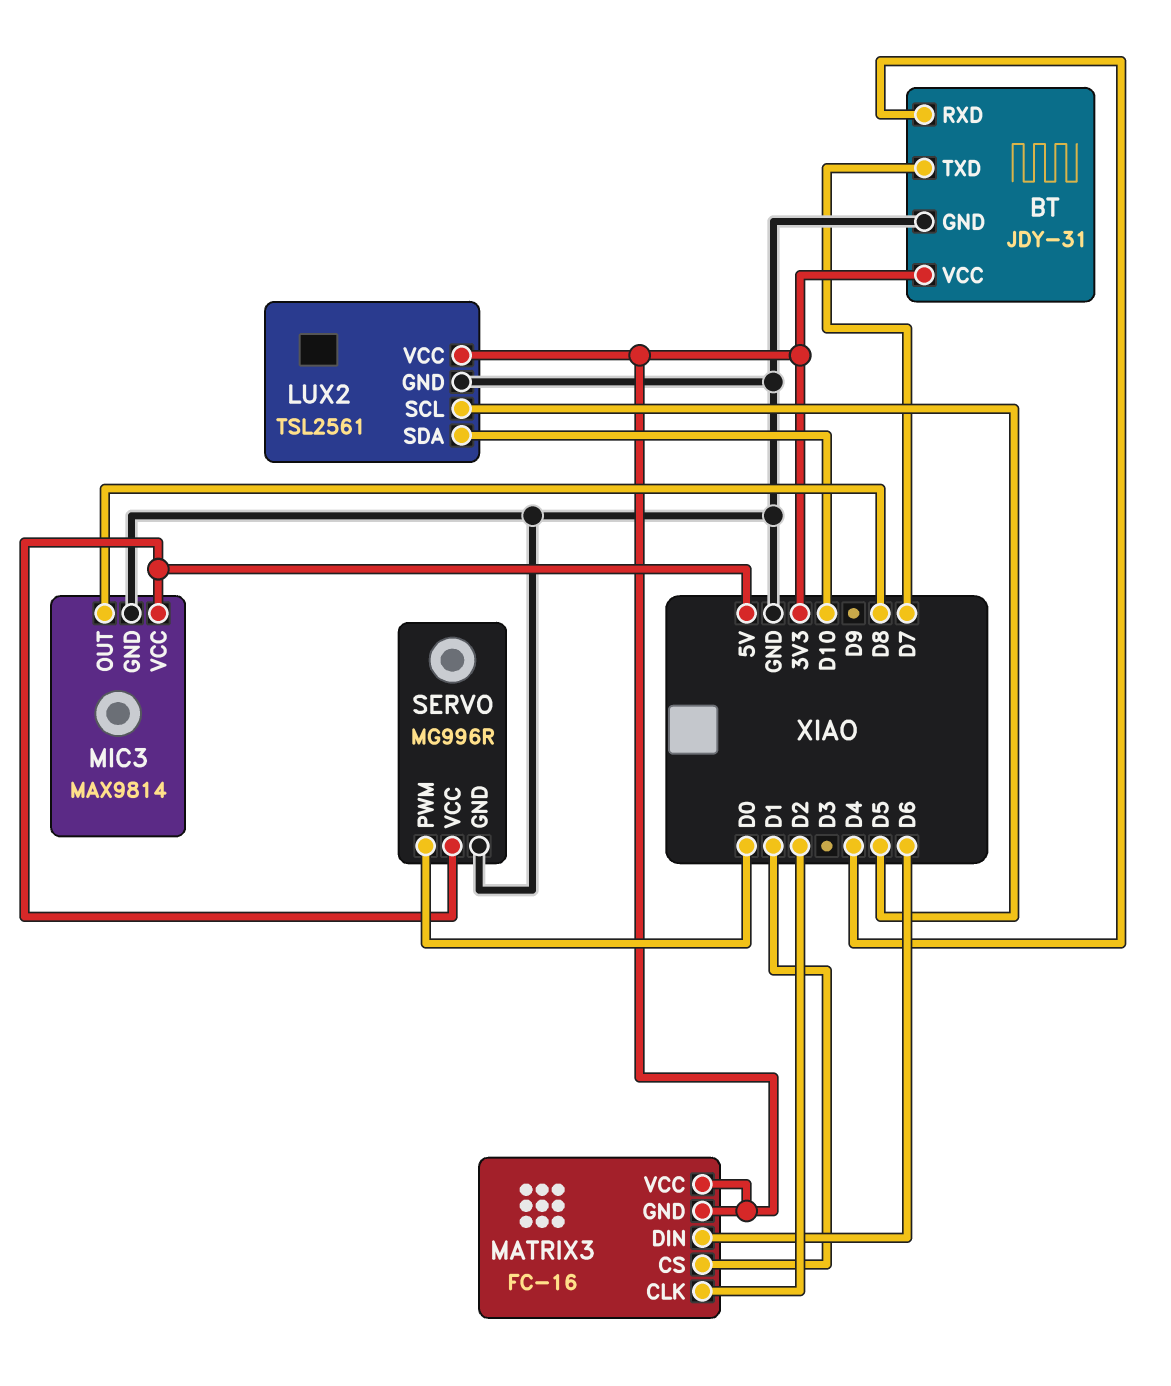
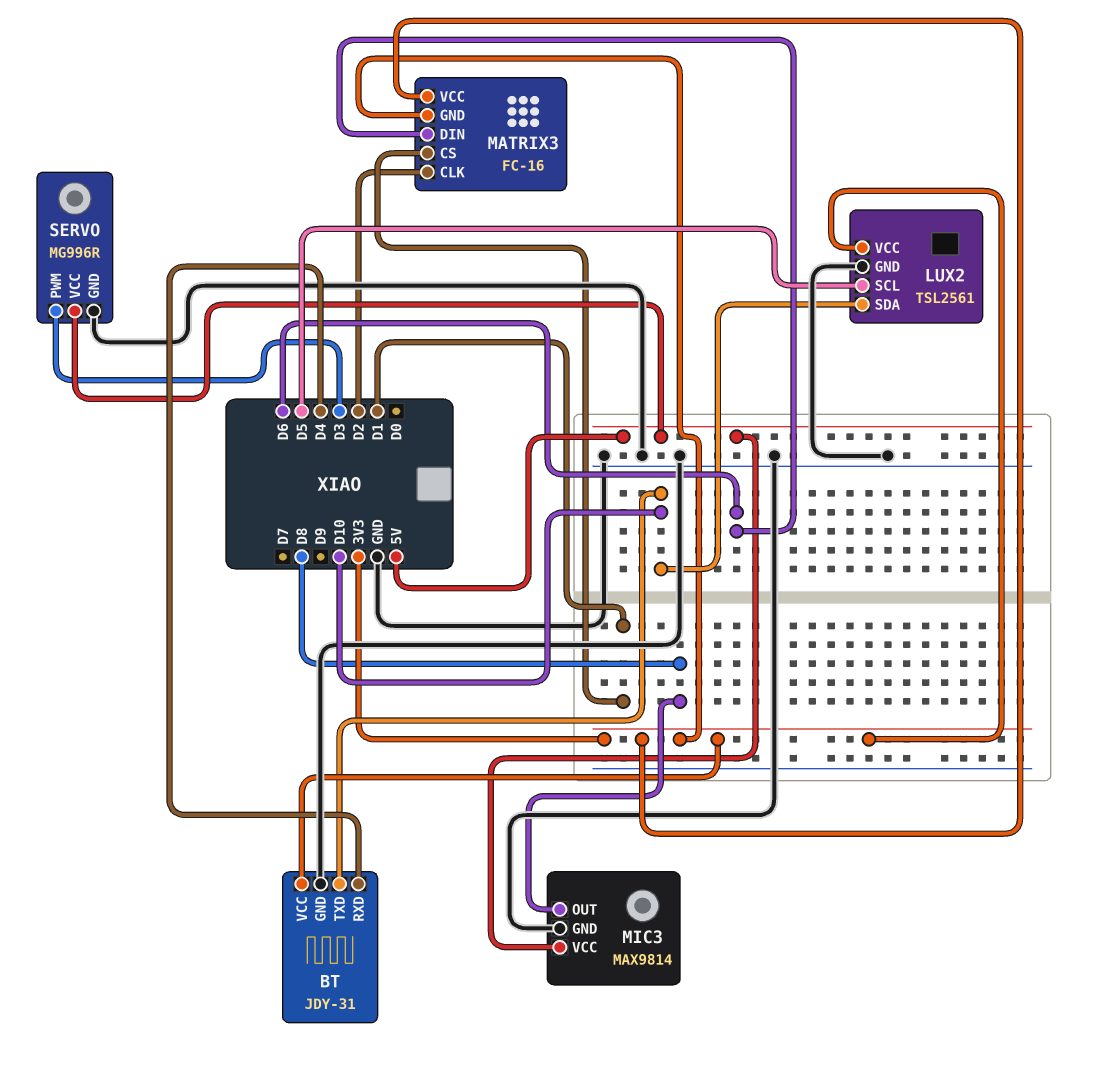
BT pin TXD: D7 -> D10
SERVO pin PWM: D0 -> D3

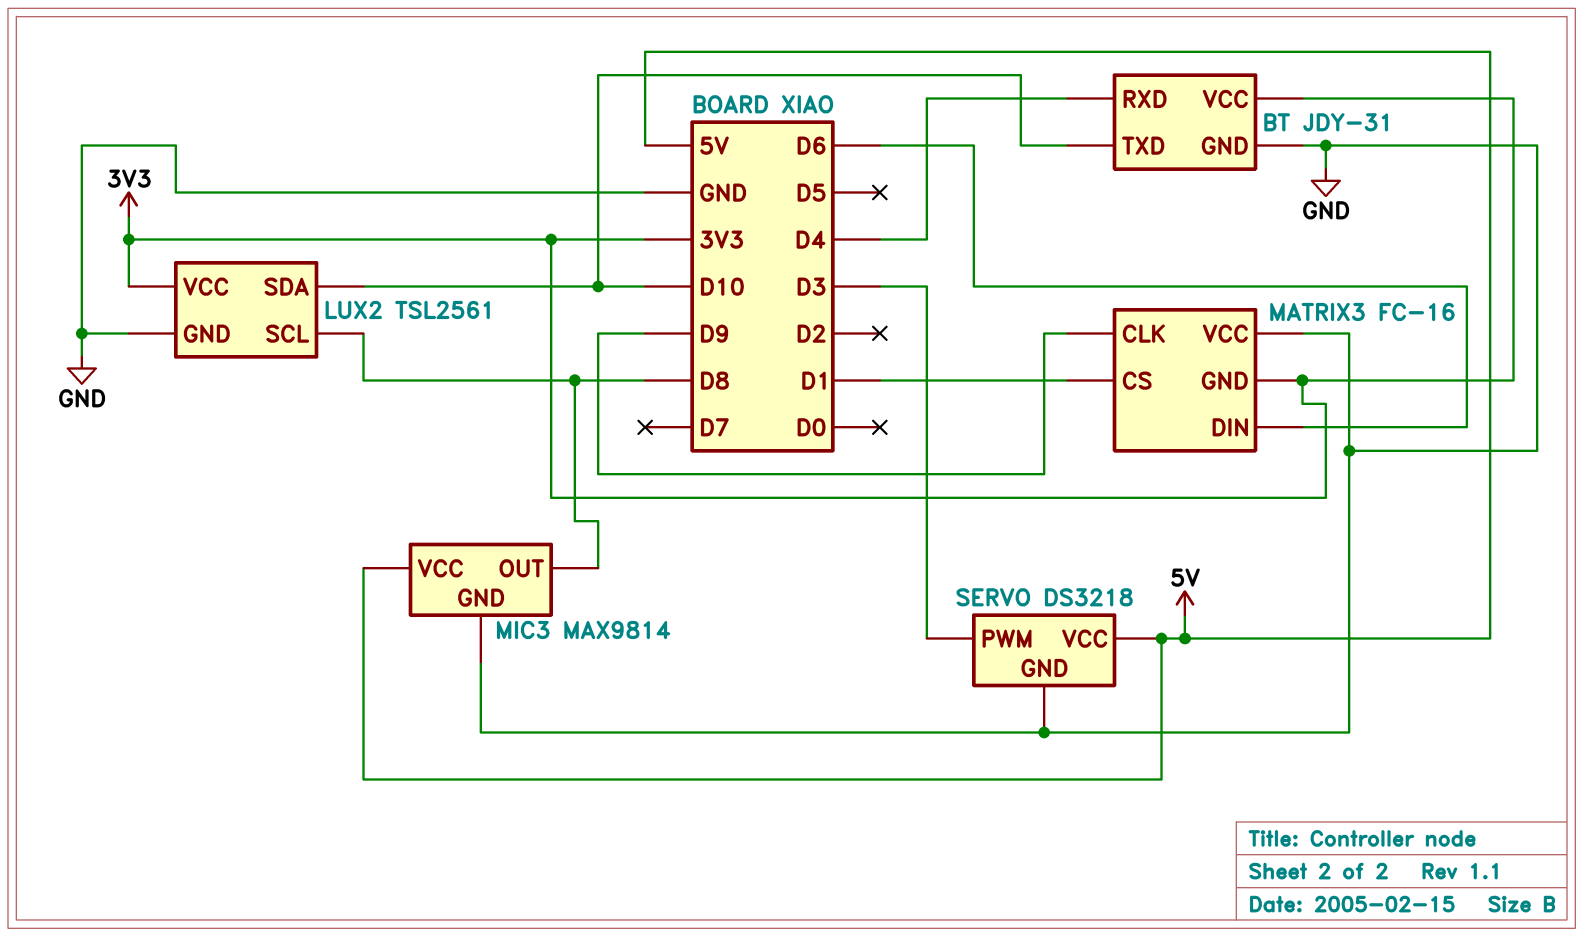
LUX2 pin SCL: D5 -> D8
MATRIX3 pin CLK: D2 -> D9
MATRIX3 pin VCC: 3V3 -> GND
SERVO: MG996R -> DS3218

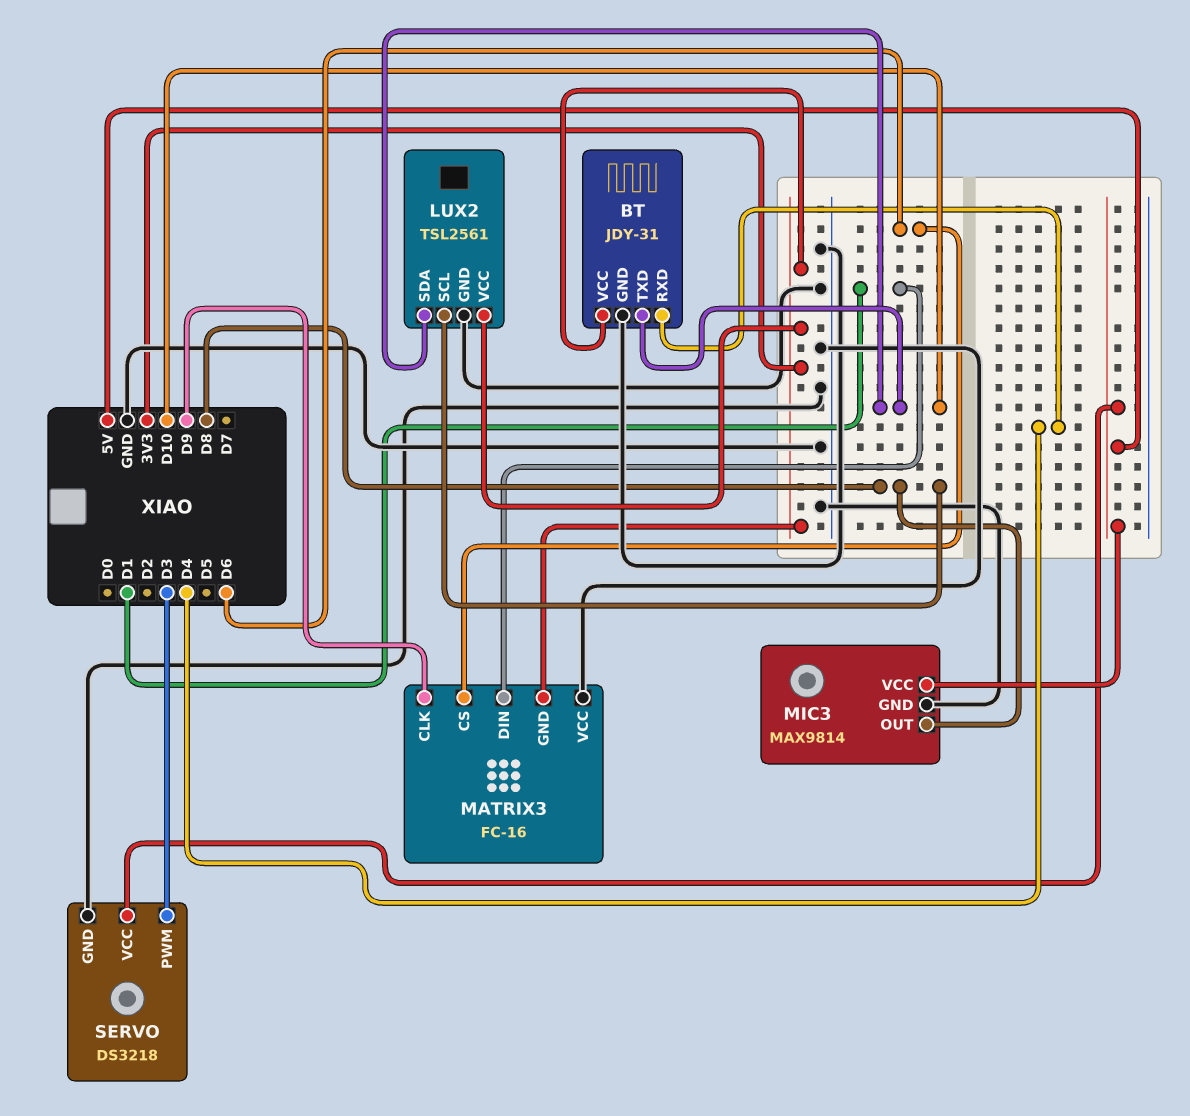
MATRIX3 pin CS: D1 -> D6
MATRIX3 pin DIN: D6 -> D1

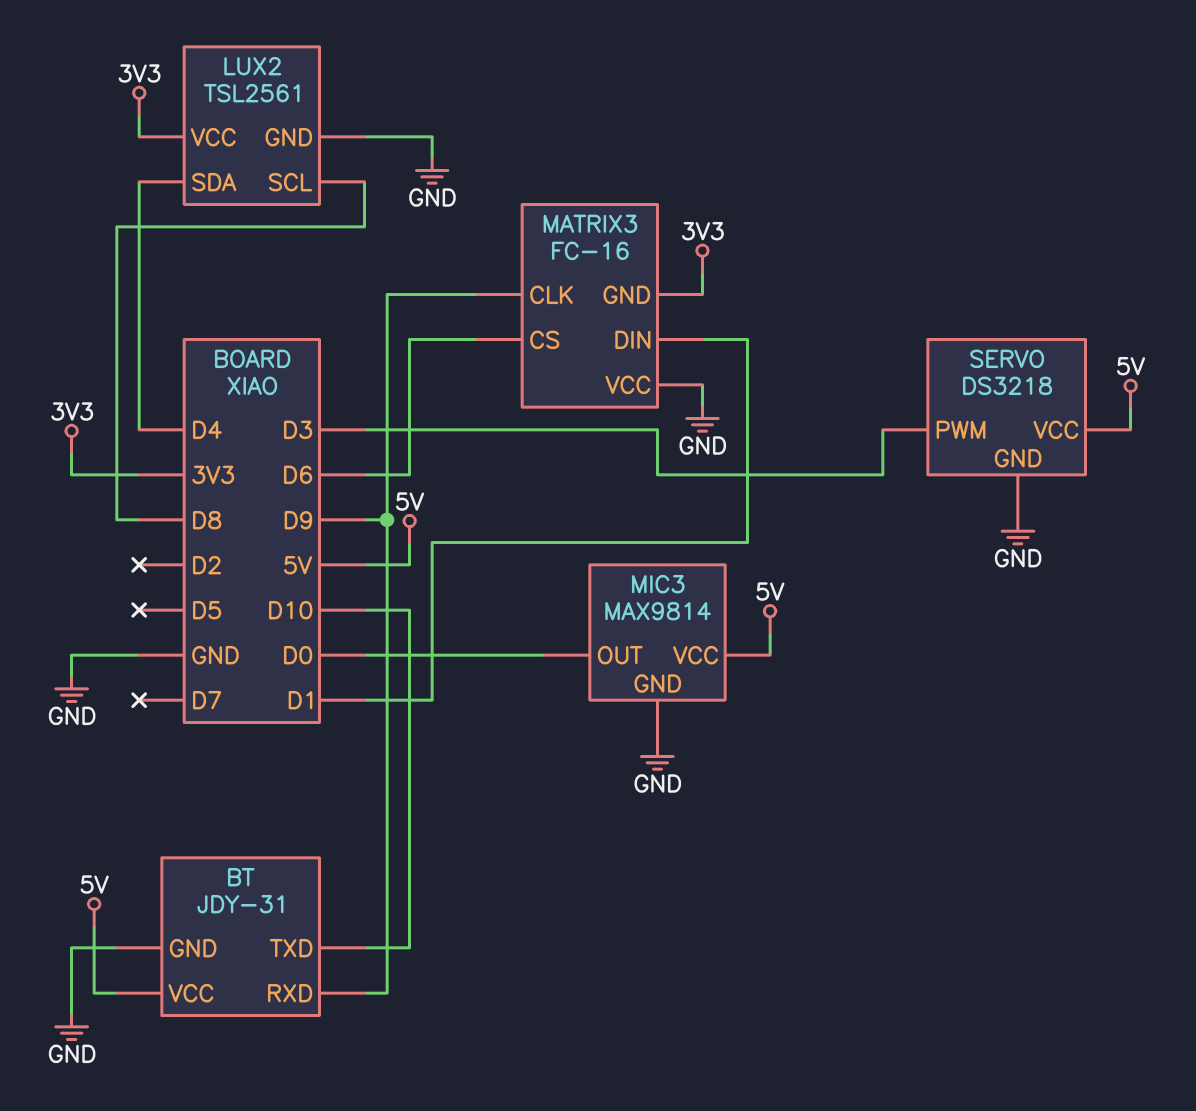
BT pin RXD: D4 -> D9
BT pin VCC: 3V3 -> 5V
LUX2 pin SDA: D10 -> D4
MIC3 pin OUT: D8 -> D0

